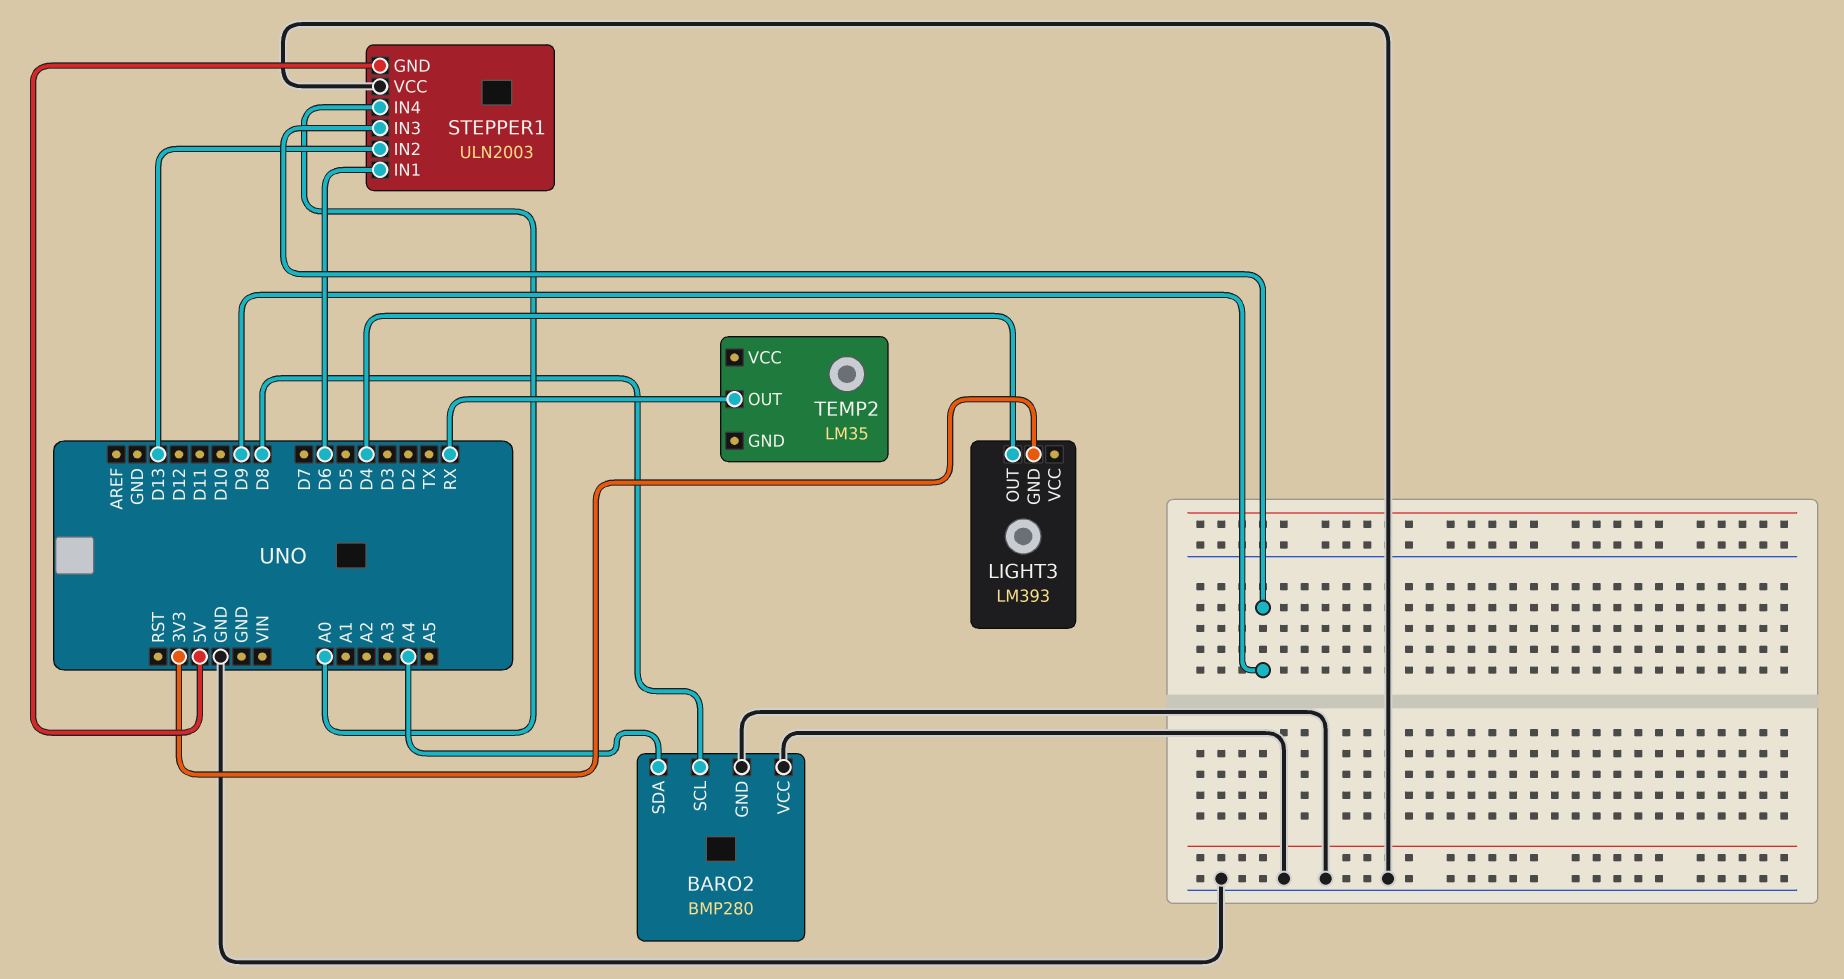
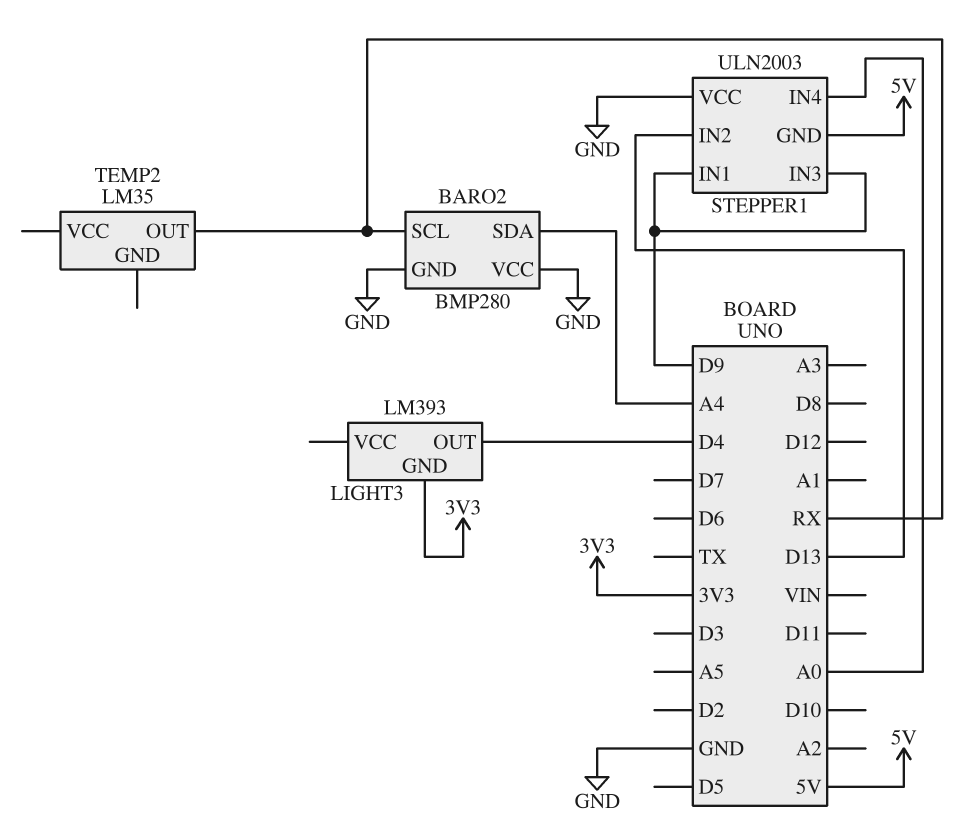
BARO2 pin SCL: D8 -> RX
STEPPER1 pin IN1: D6 -> D9

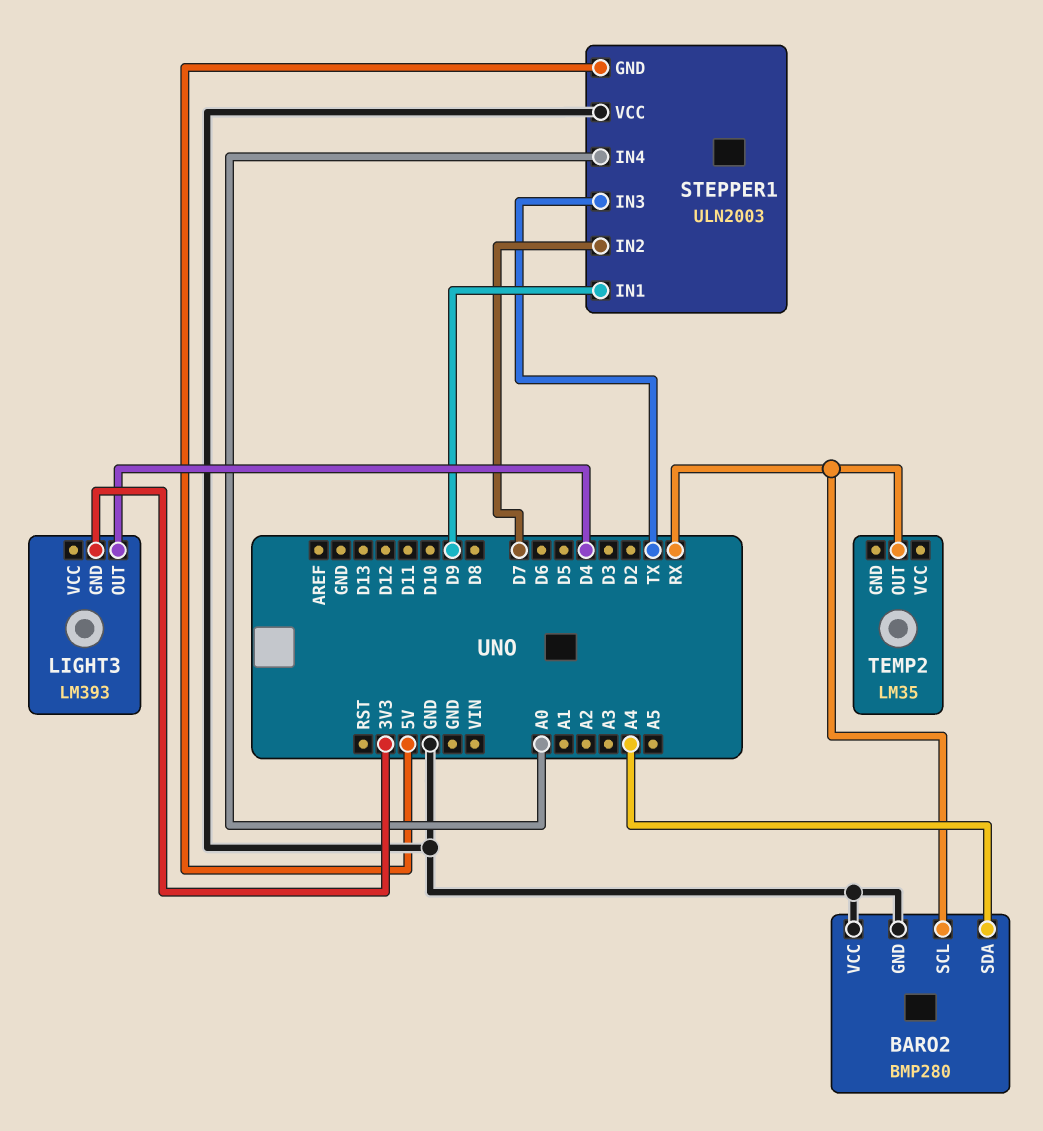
STEPPER1 pin IN2: D13 -> D7
STEPPER1 pin IN3: D9 -> TX

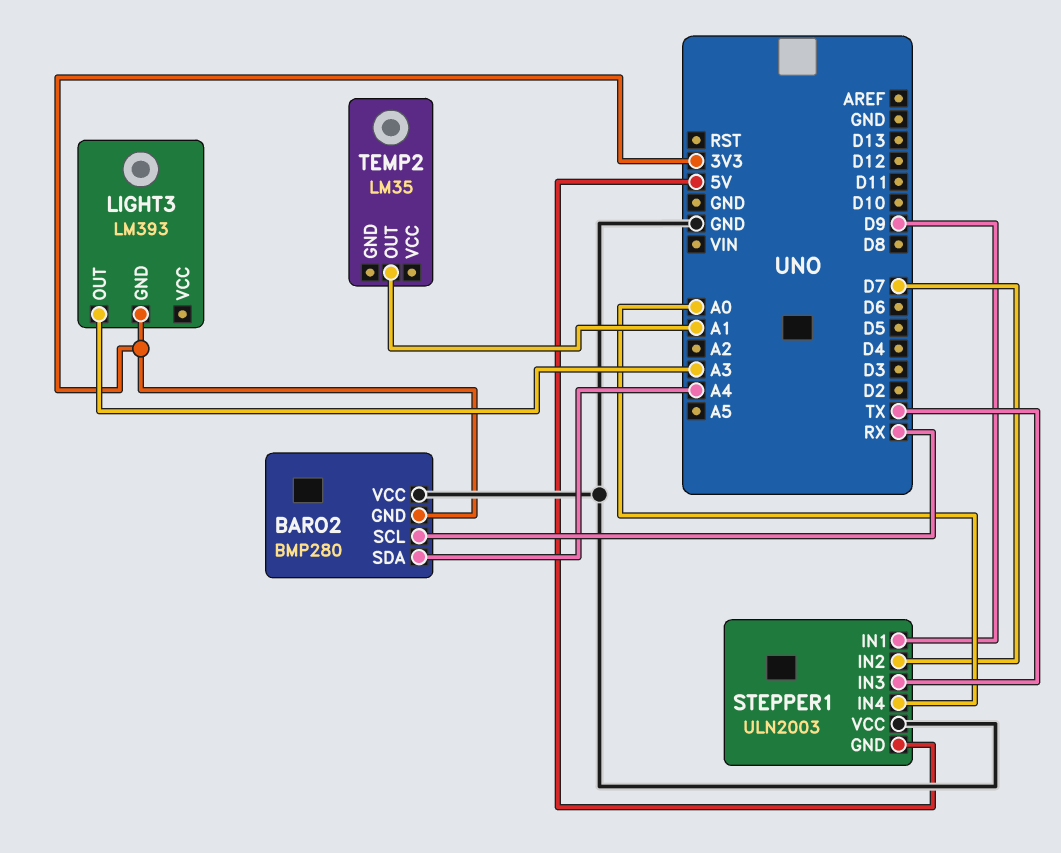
BARO2 pin GND: GND -> 3V3
LIGHT3 pin OUT: D4 -> A3
TEMP2 pin OUT: RX -> A1

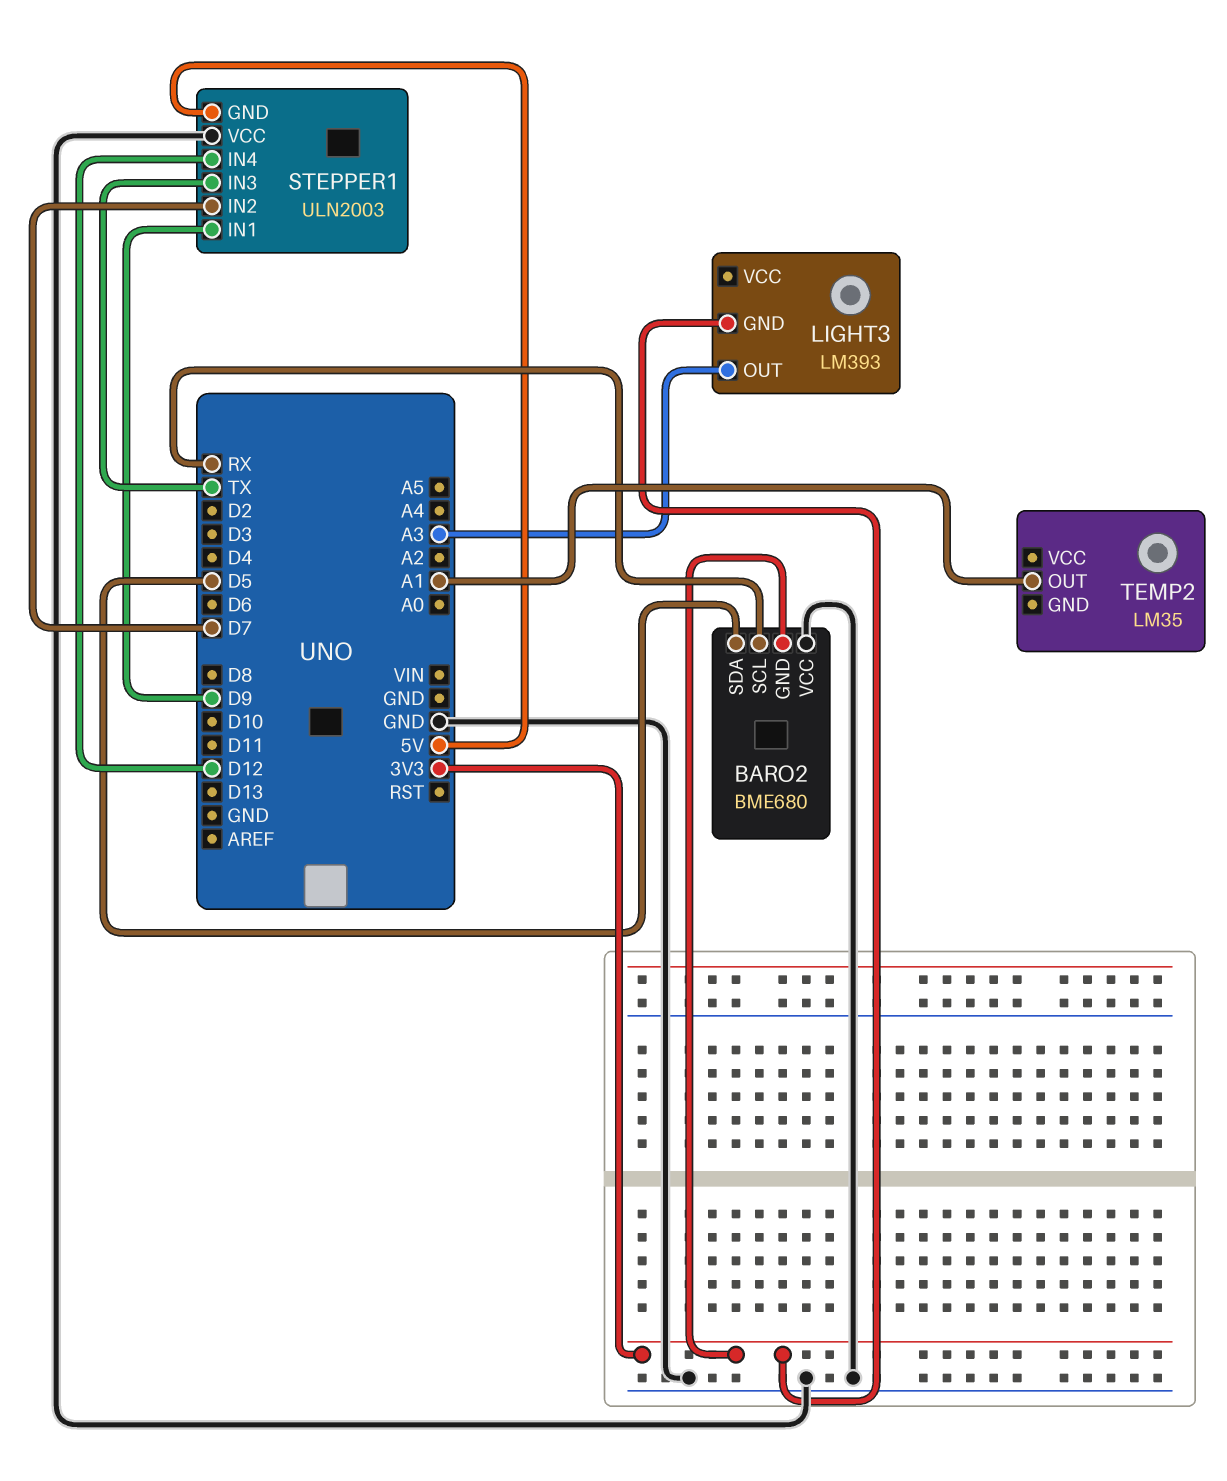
BARO2: BMP280 -> BME680
BARO2 pin SDA: A4 -> D5
STEPPER1 pin IN4: A0 -> D12

